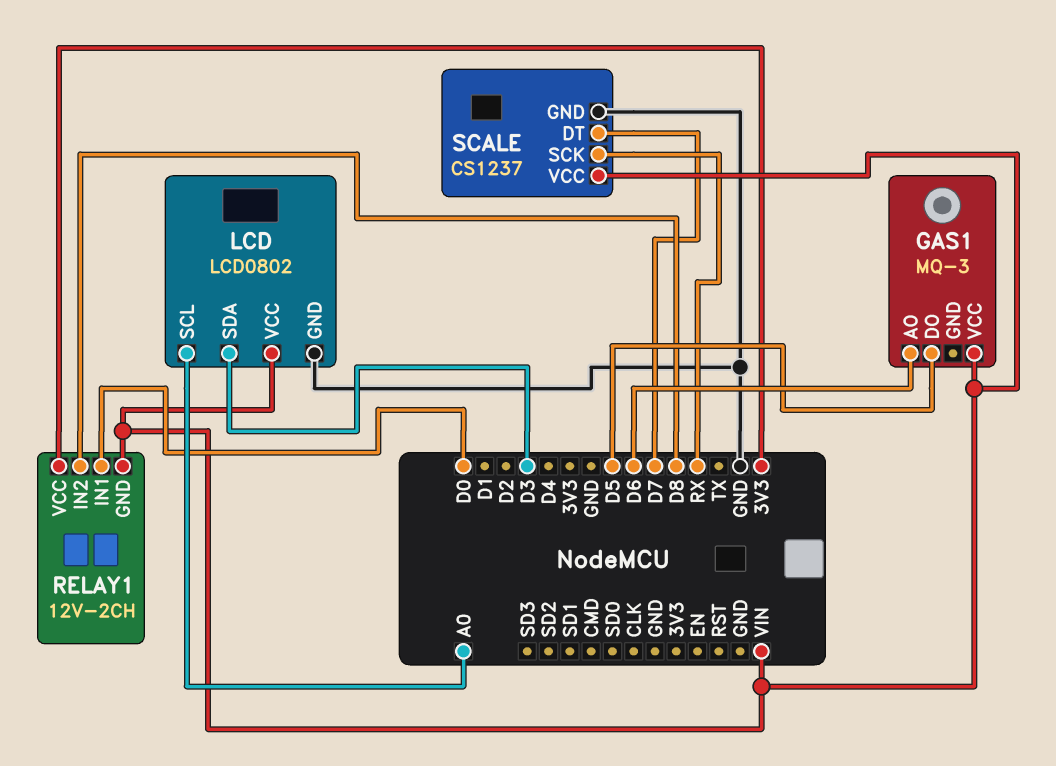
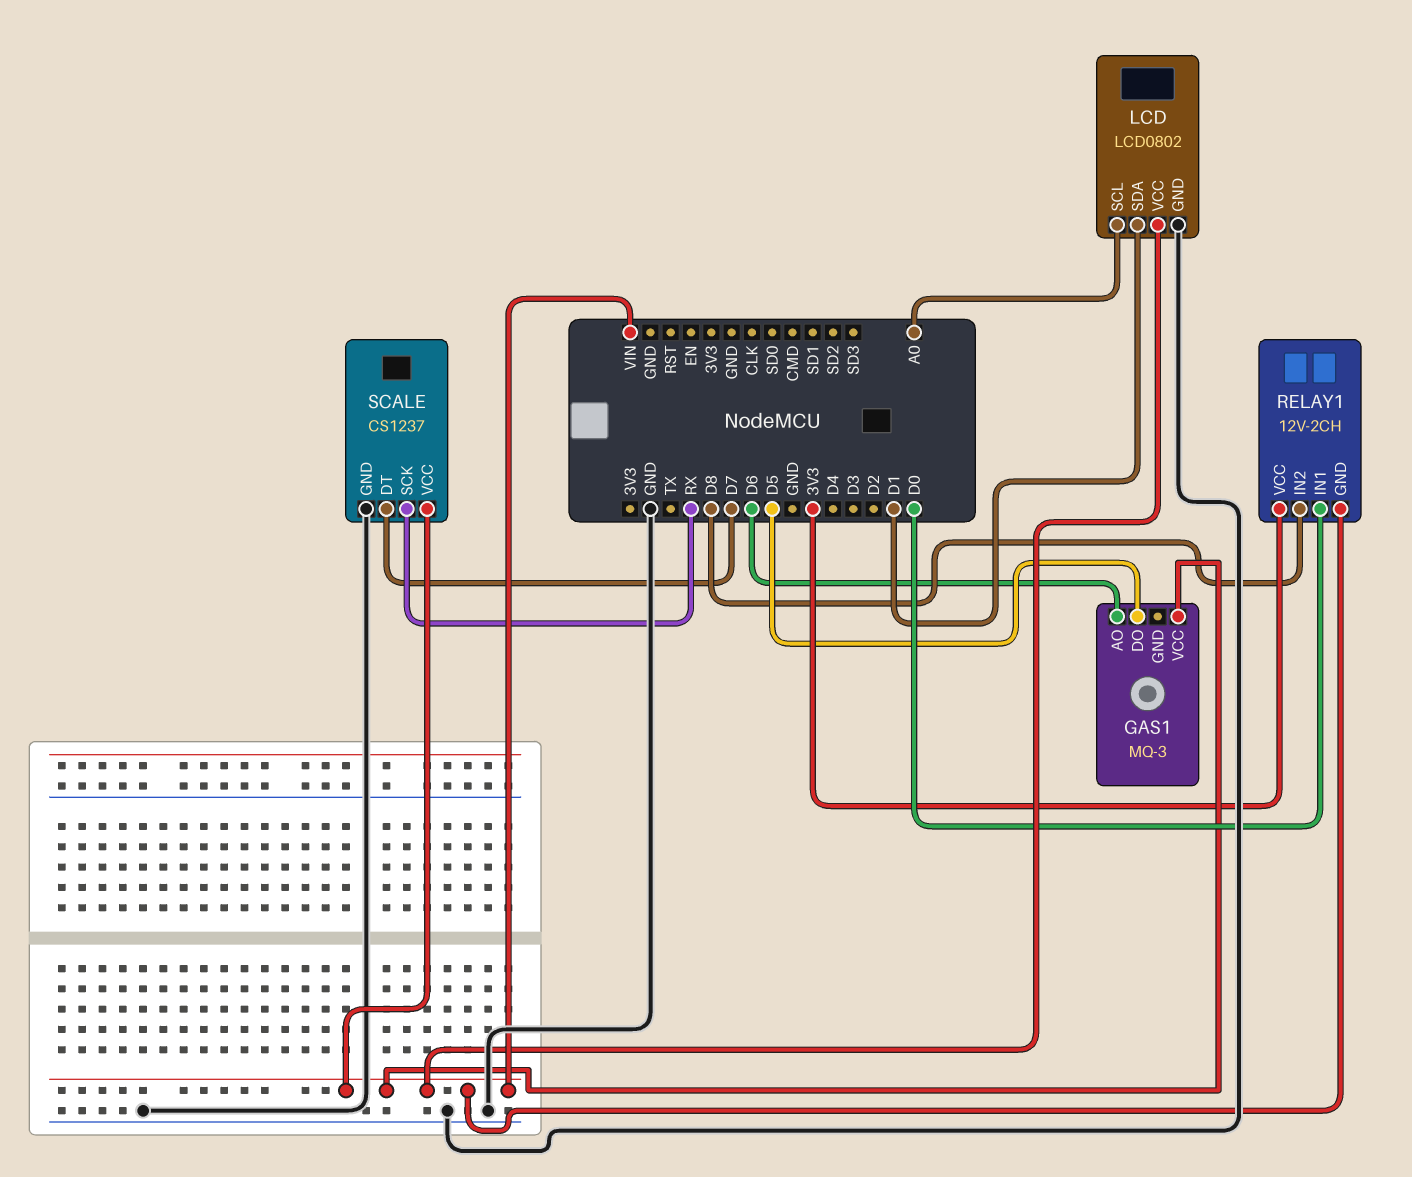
LCD pin SDA: D3 -> D1

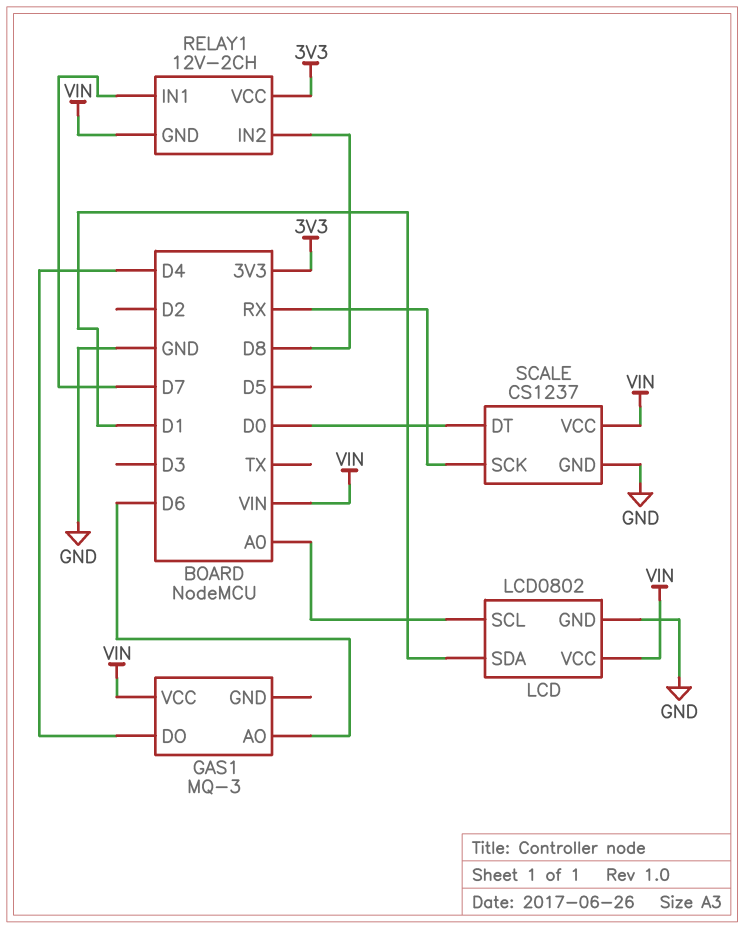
GAS1 pin DO: D5 -> D4
RELAY1 pin IN1: D0 -> D7
SCALE pin DT: D7 -> D0

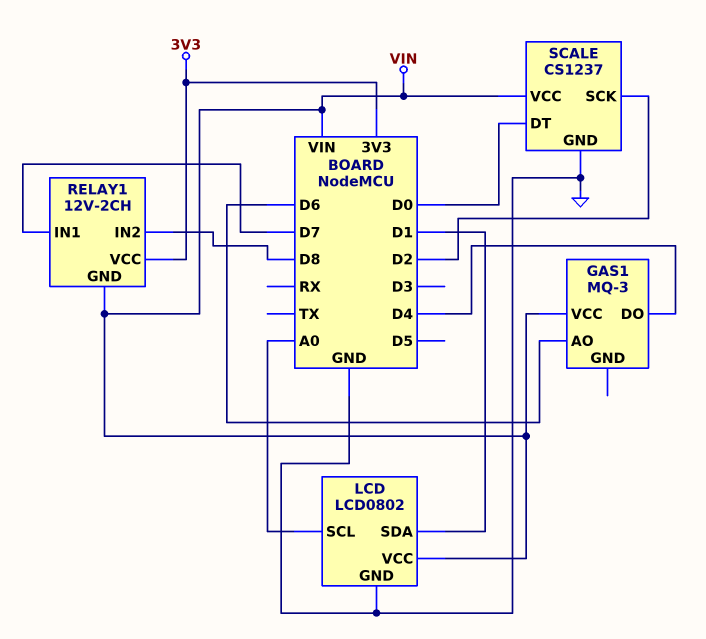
SCALE pin SCK: RX -> D2

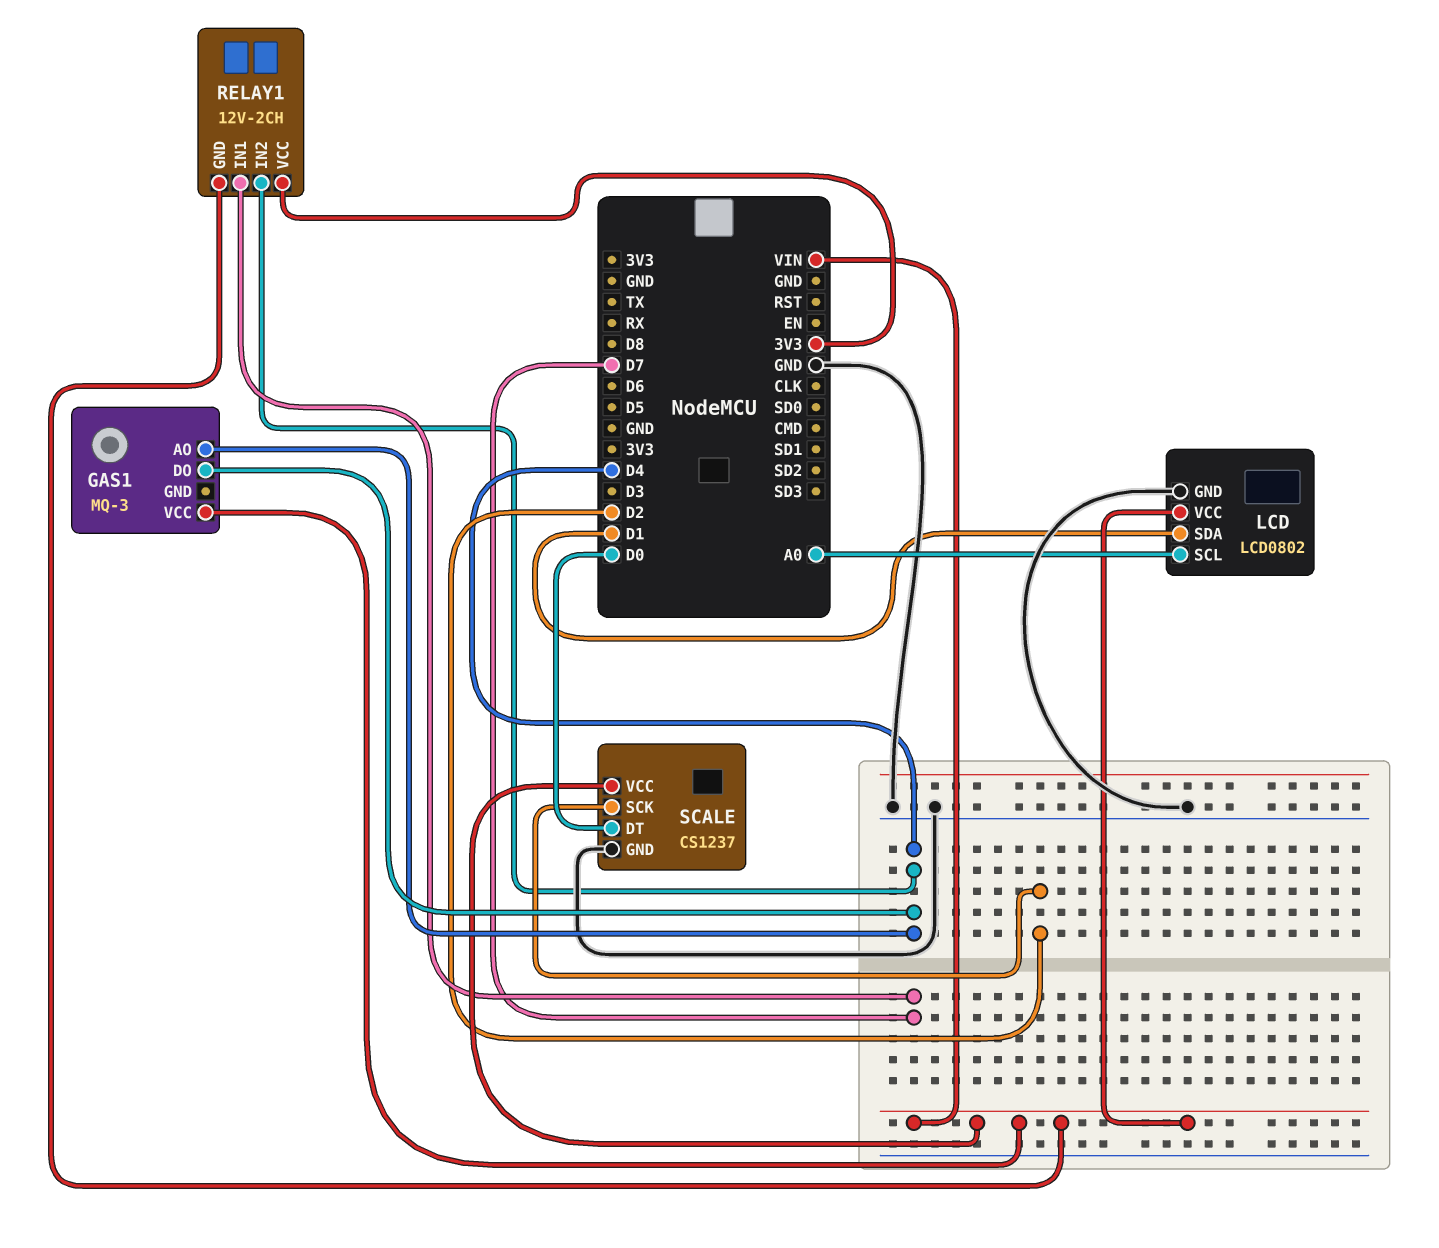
GAS1 pin AO: D6 -> D4
RELAY1 pin IN2: D8 -> D4

